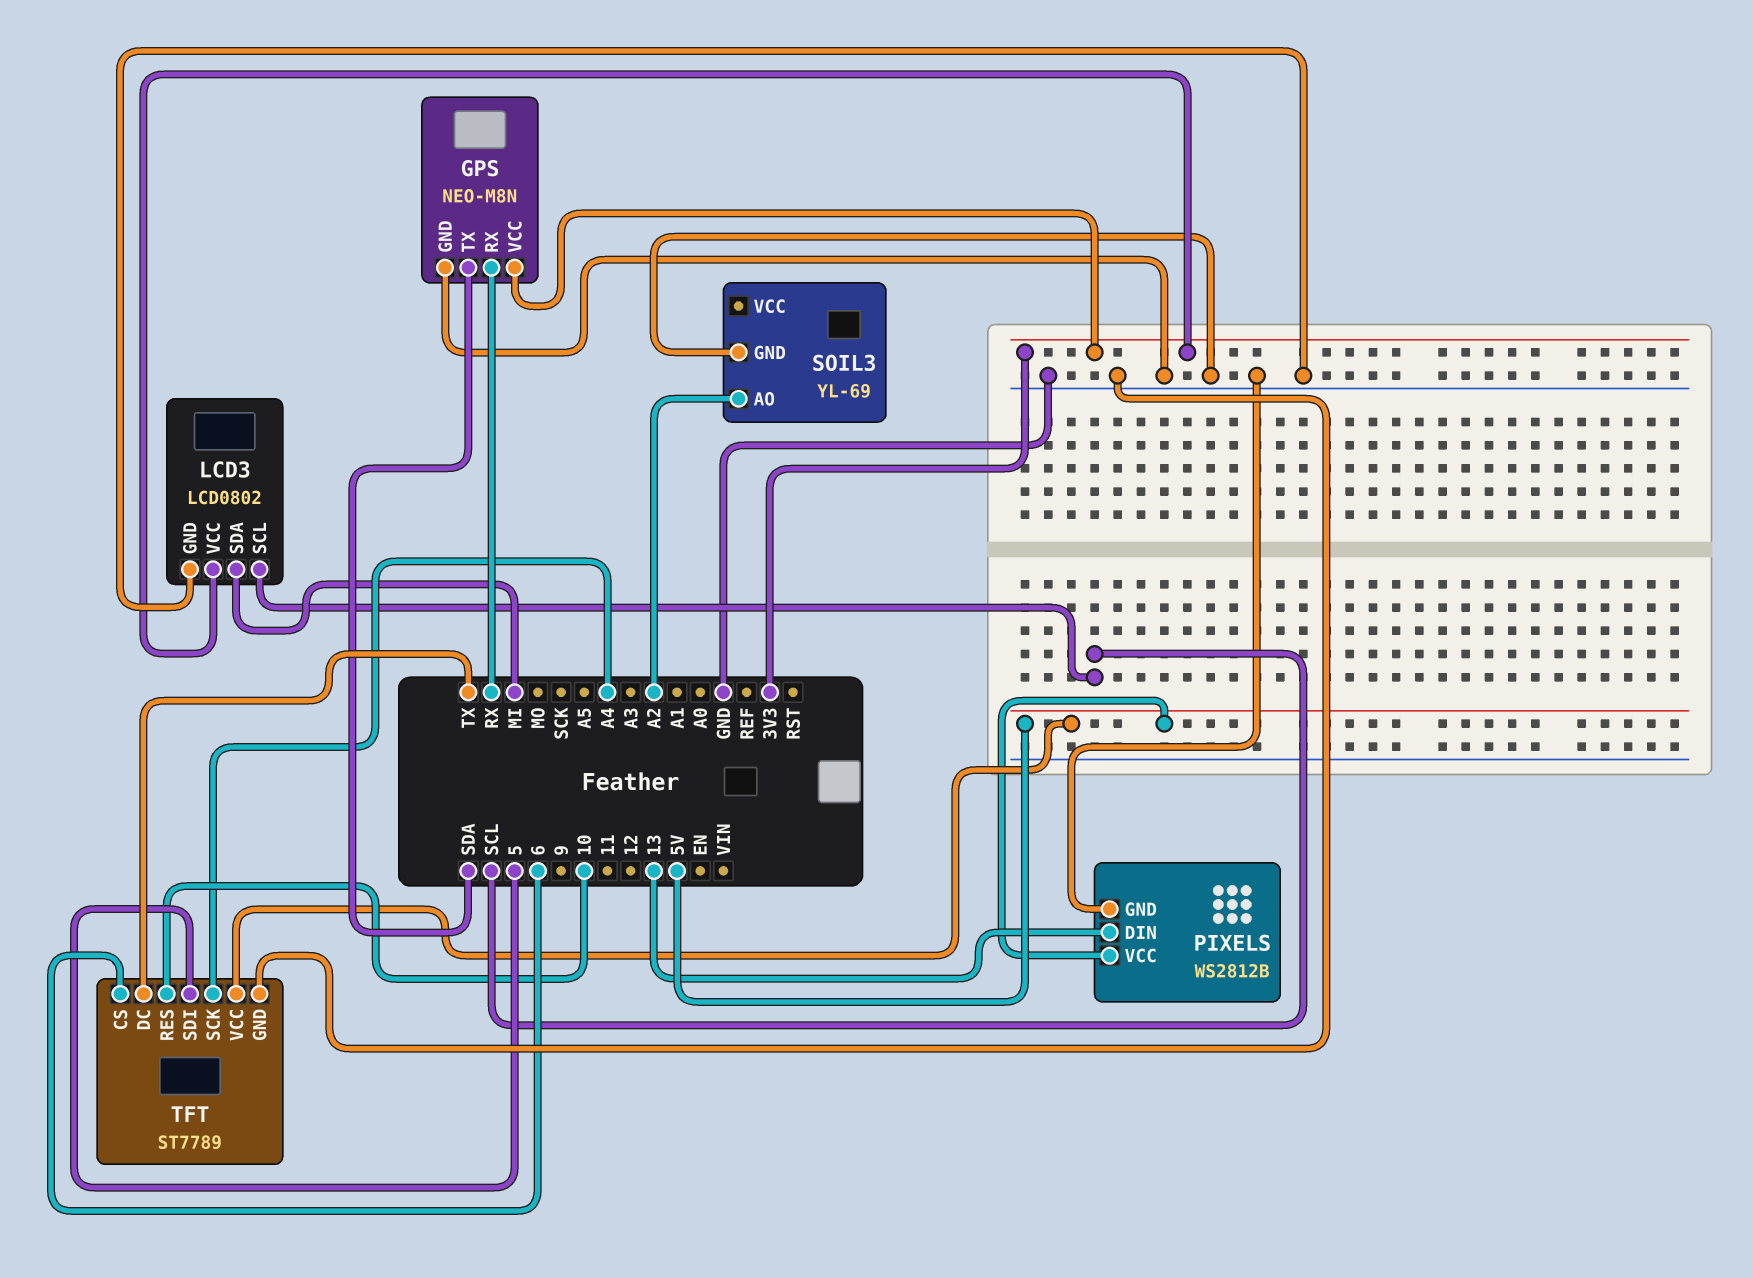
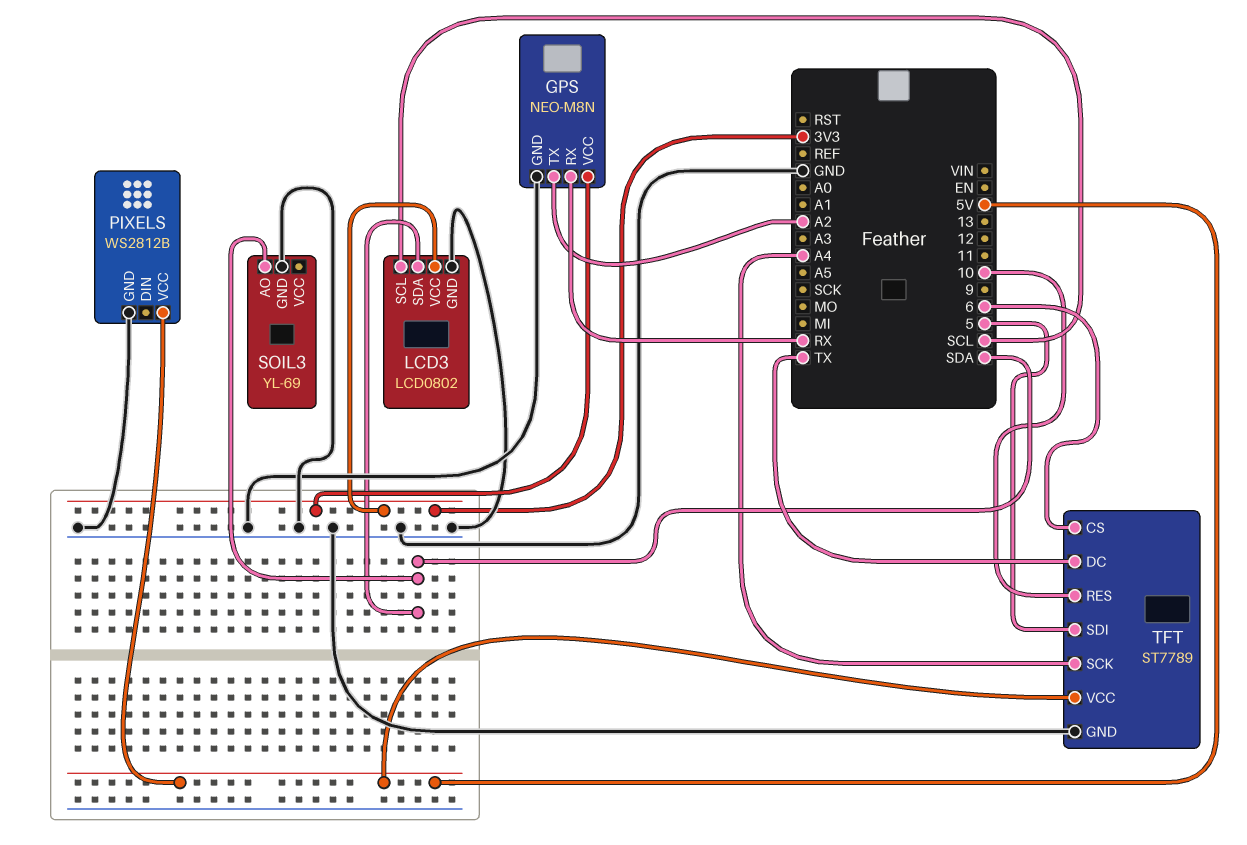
GPS pin TX: SDA -> A2
LCD3 pin SDA: MI -> SDA
PIXELS pin DIN: 13 -> none
SOIL3 pin AO: A2 -> SDA

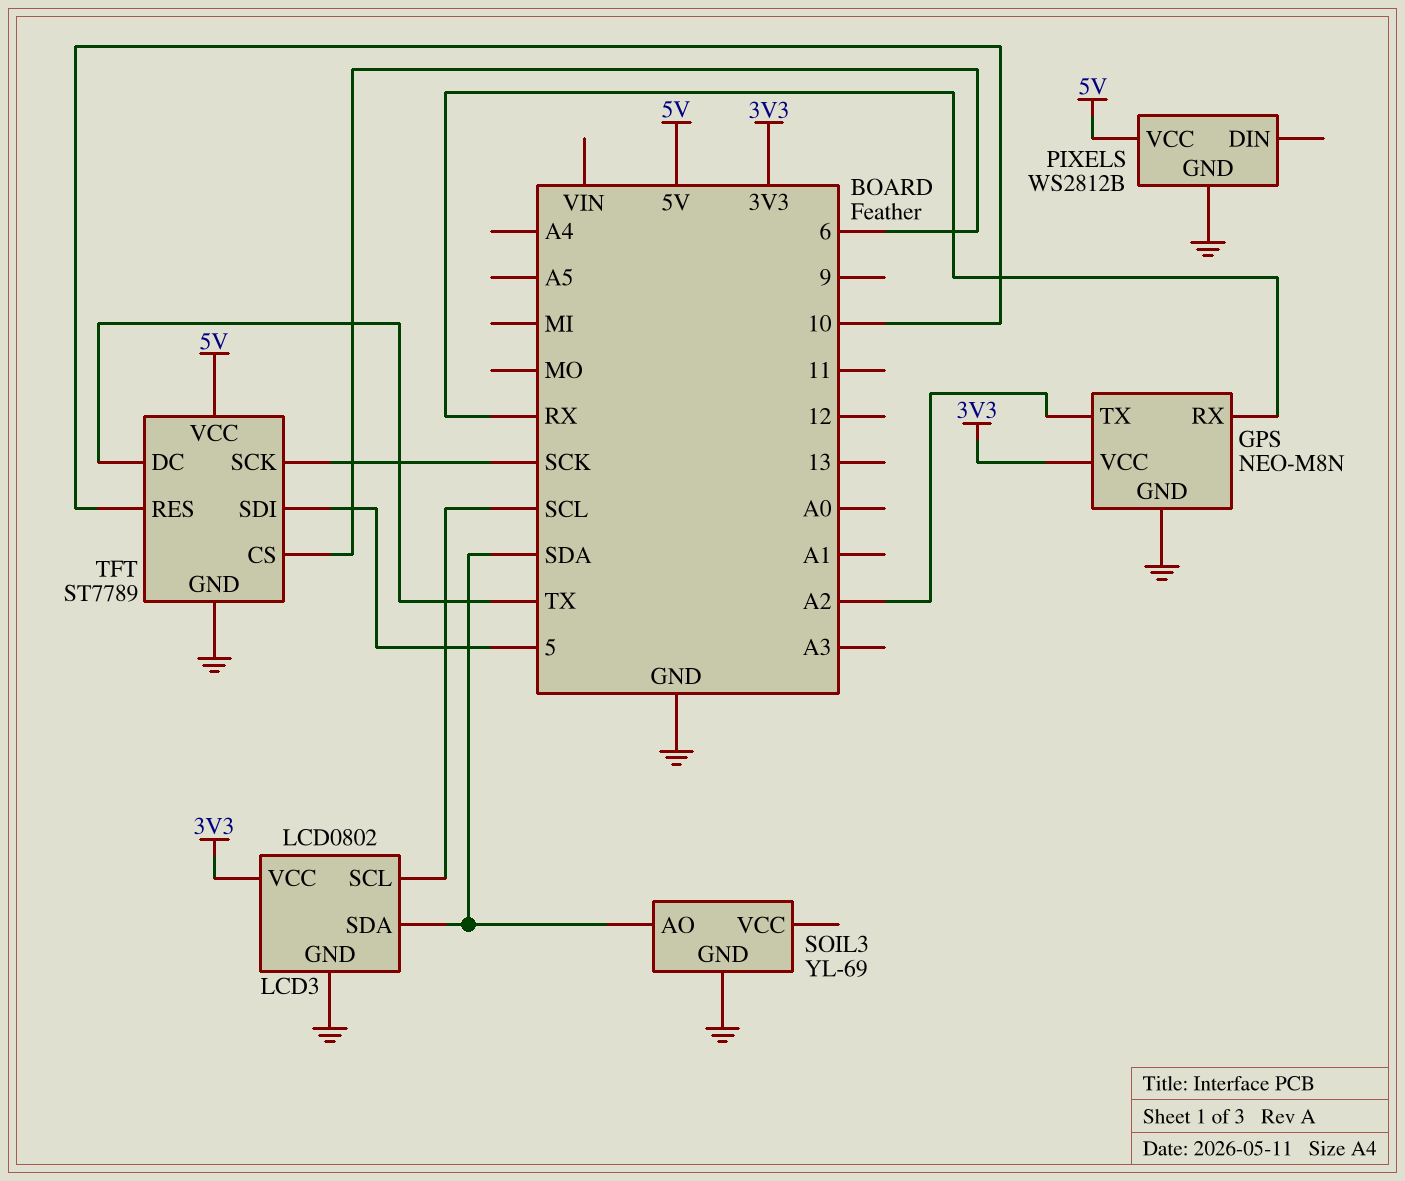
TFT pin SCK: A4 -> SCK

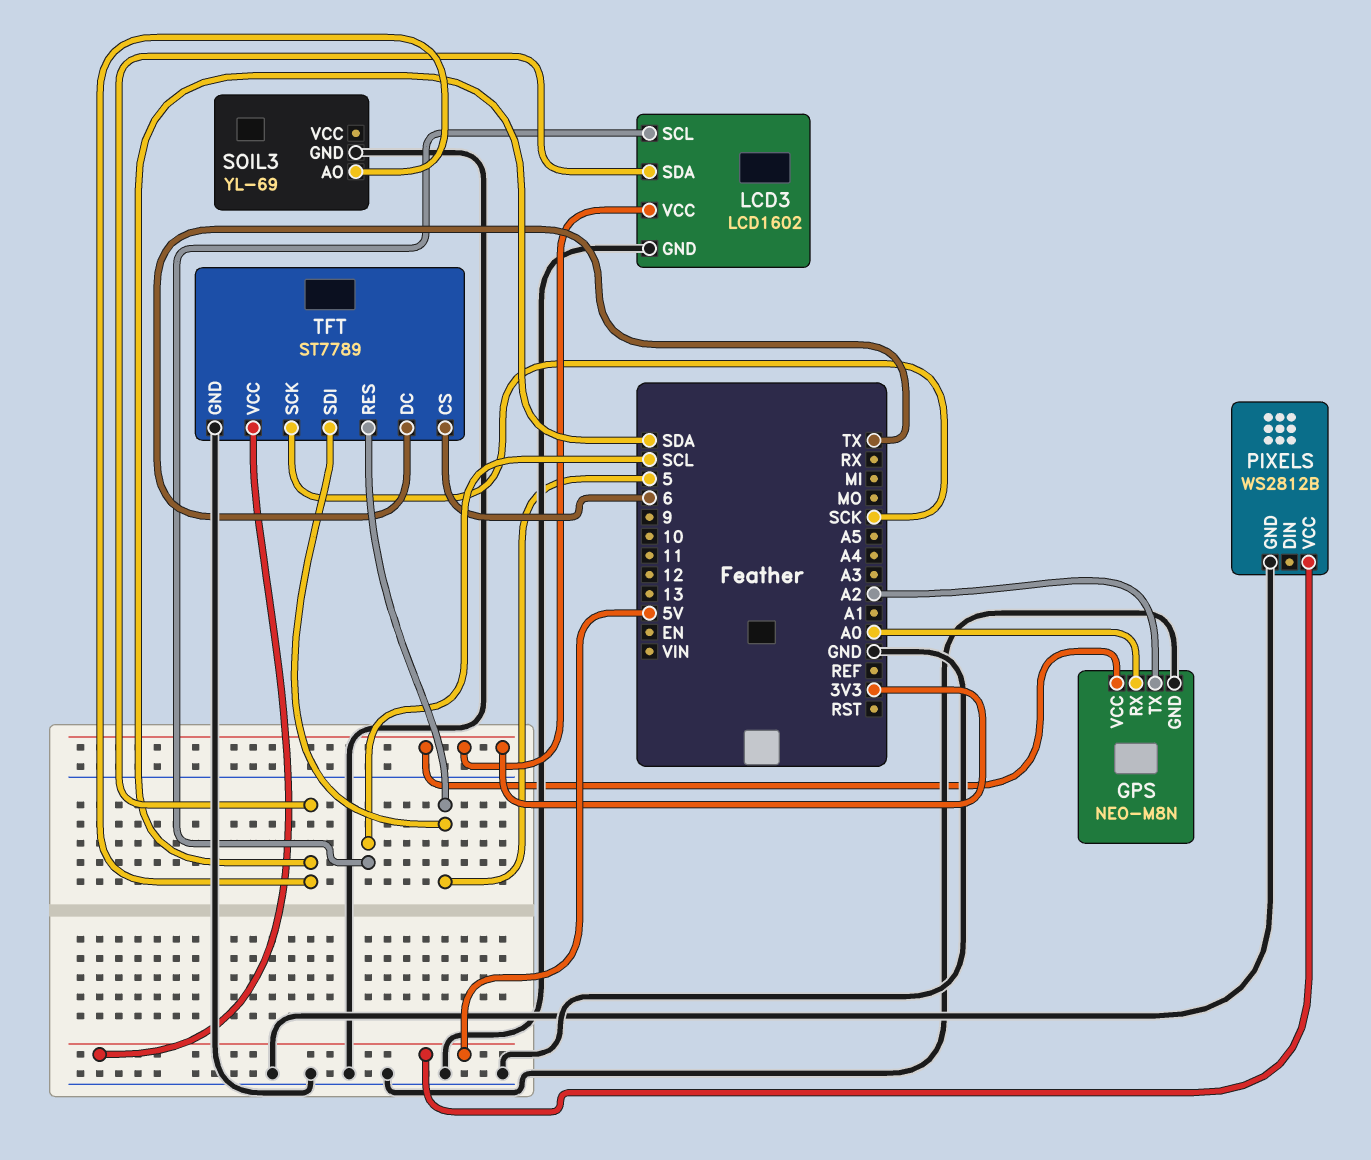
GPS pin RX: RX -> A0
LCD3: LCD0802 -> LCD1602
TFT pin RES: 10 -> 5

